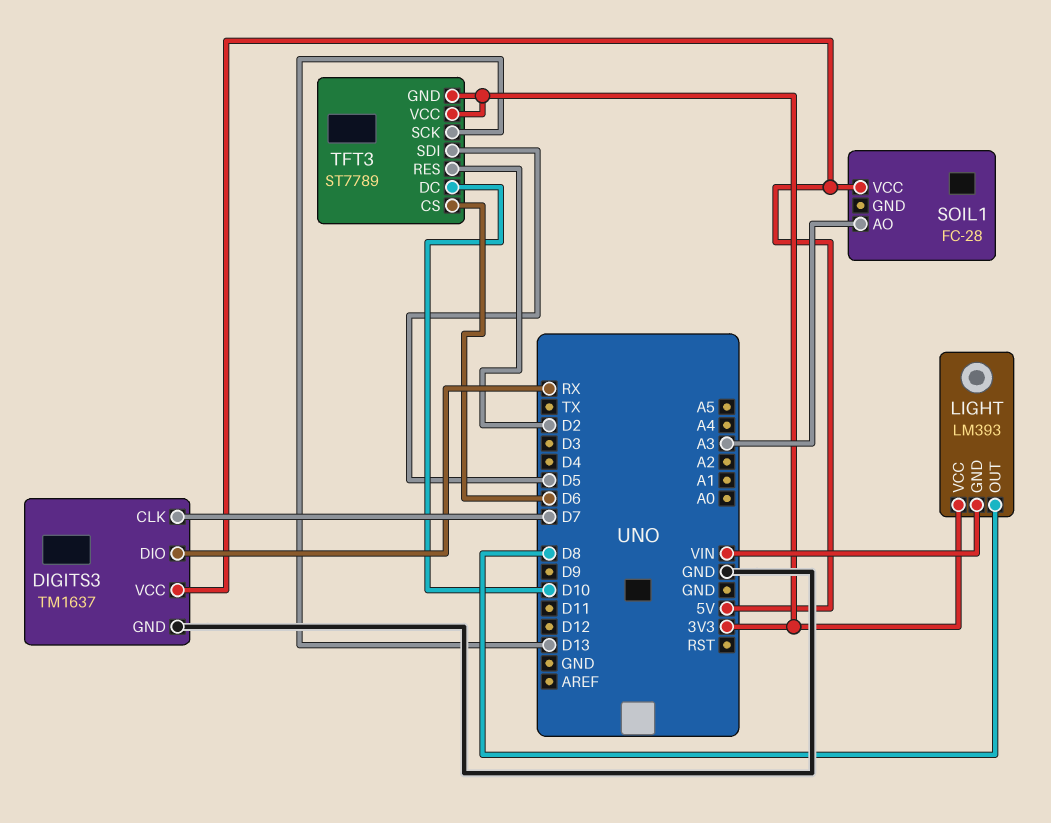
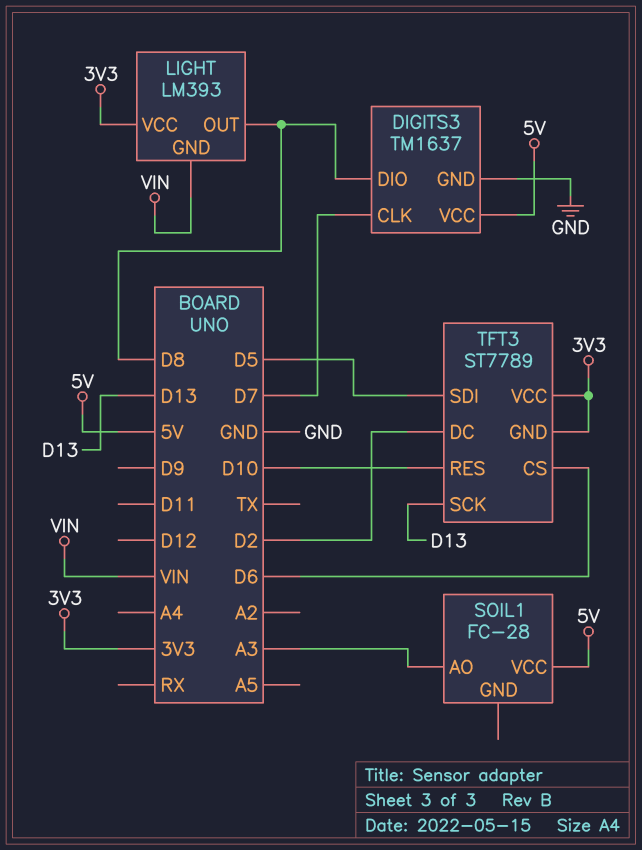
DIGITS3 pin DIO: RX -> D8
TFT3 pin DC: D10 -> D2
TFT3 pin RES: D2 -> D10

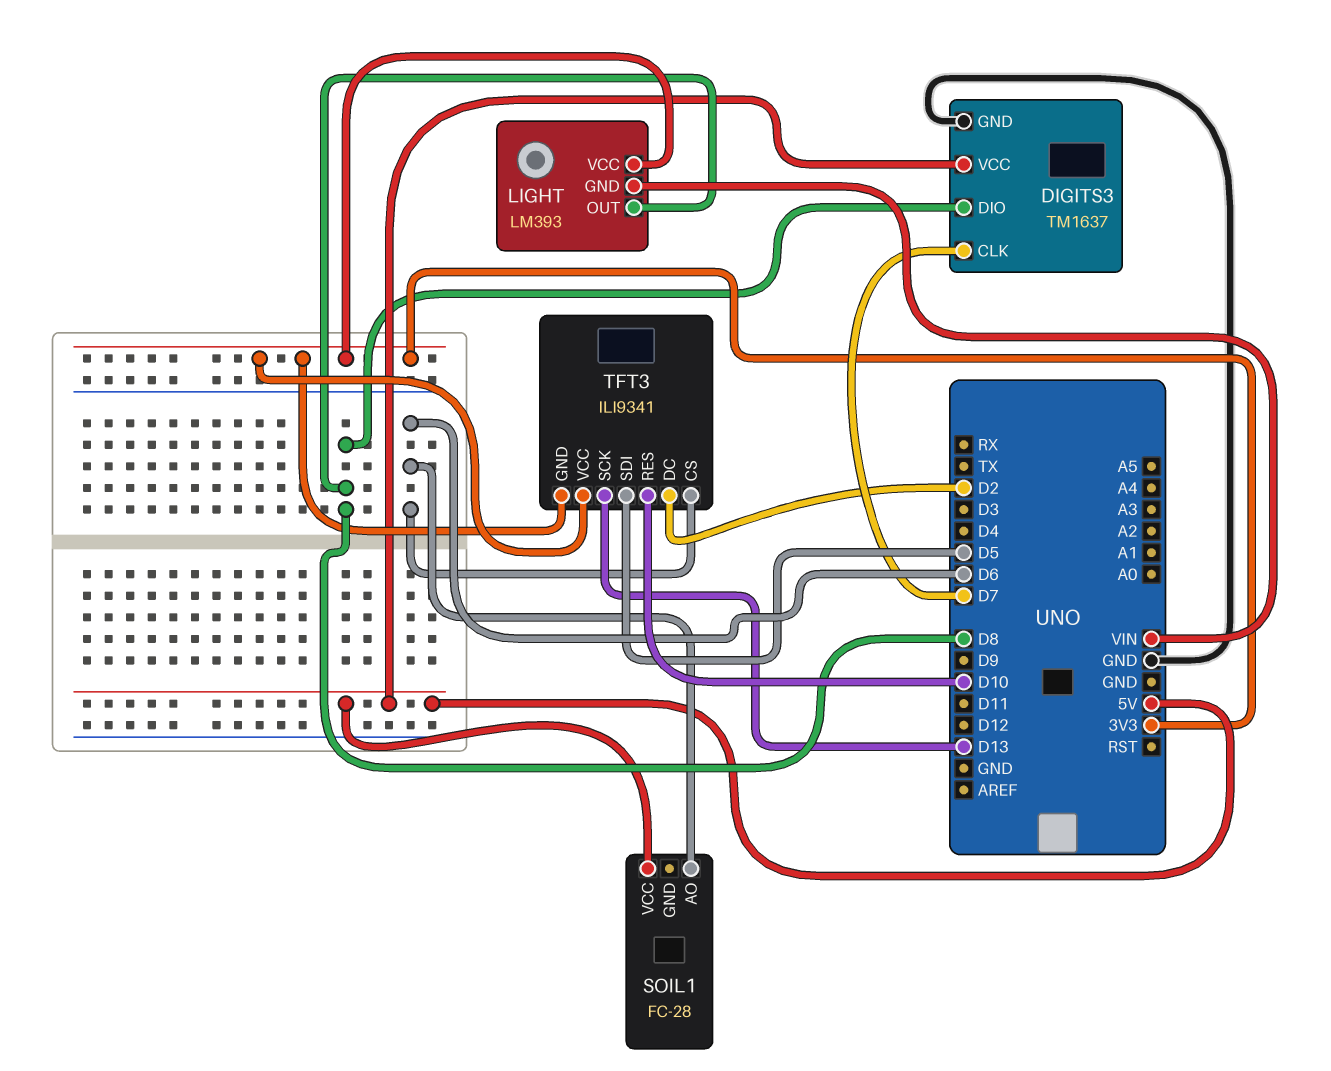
SOIL1 pin AO: A3 -> D6
TFT3: ST7789 -> ILI9341

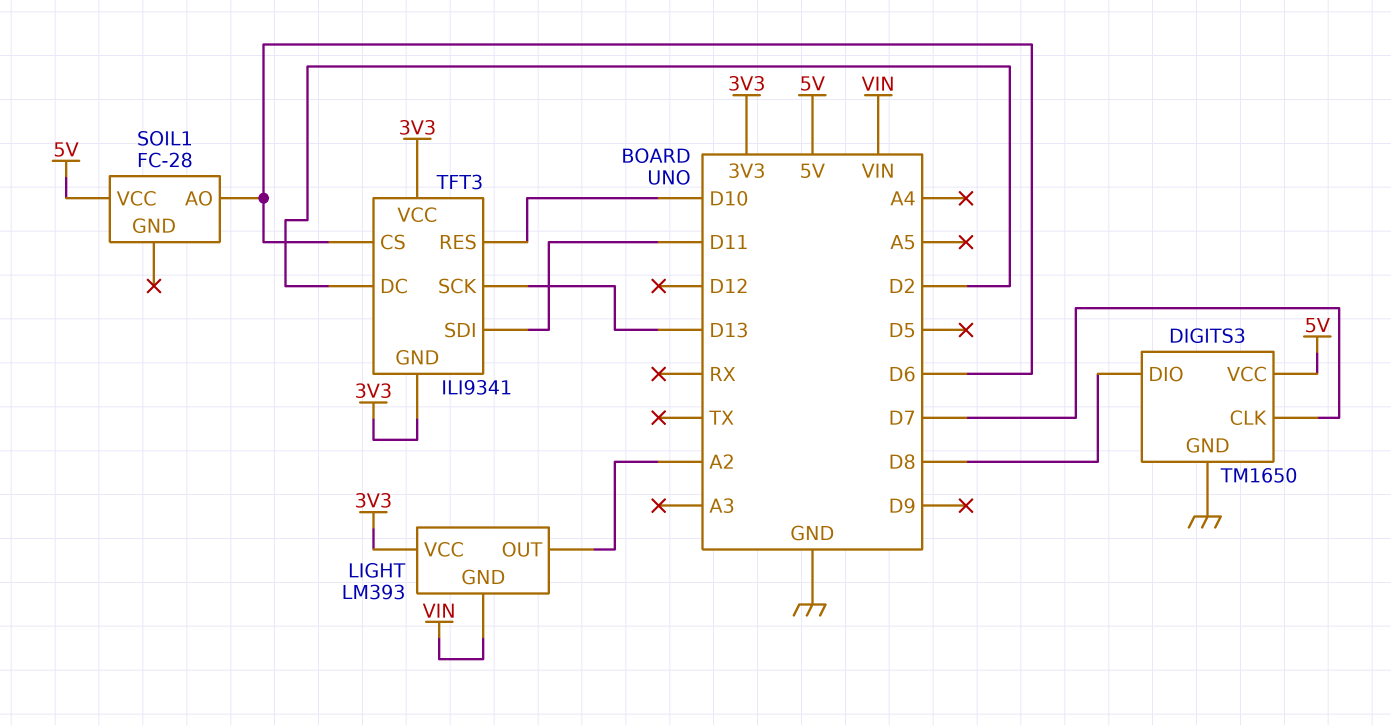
DIGITS3: TM1637 -> TM1650
LIGHT pin OUT: D8 -> A2
TFT3 pin SDI: D5 -> D11

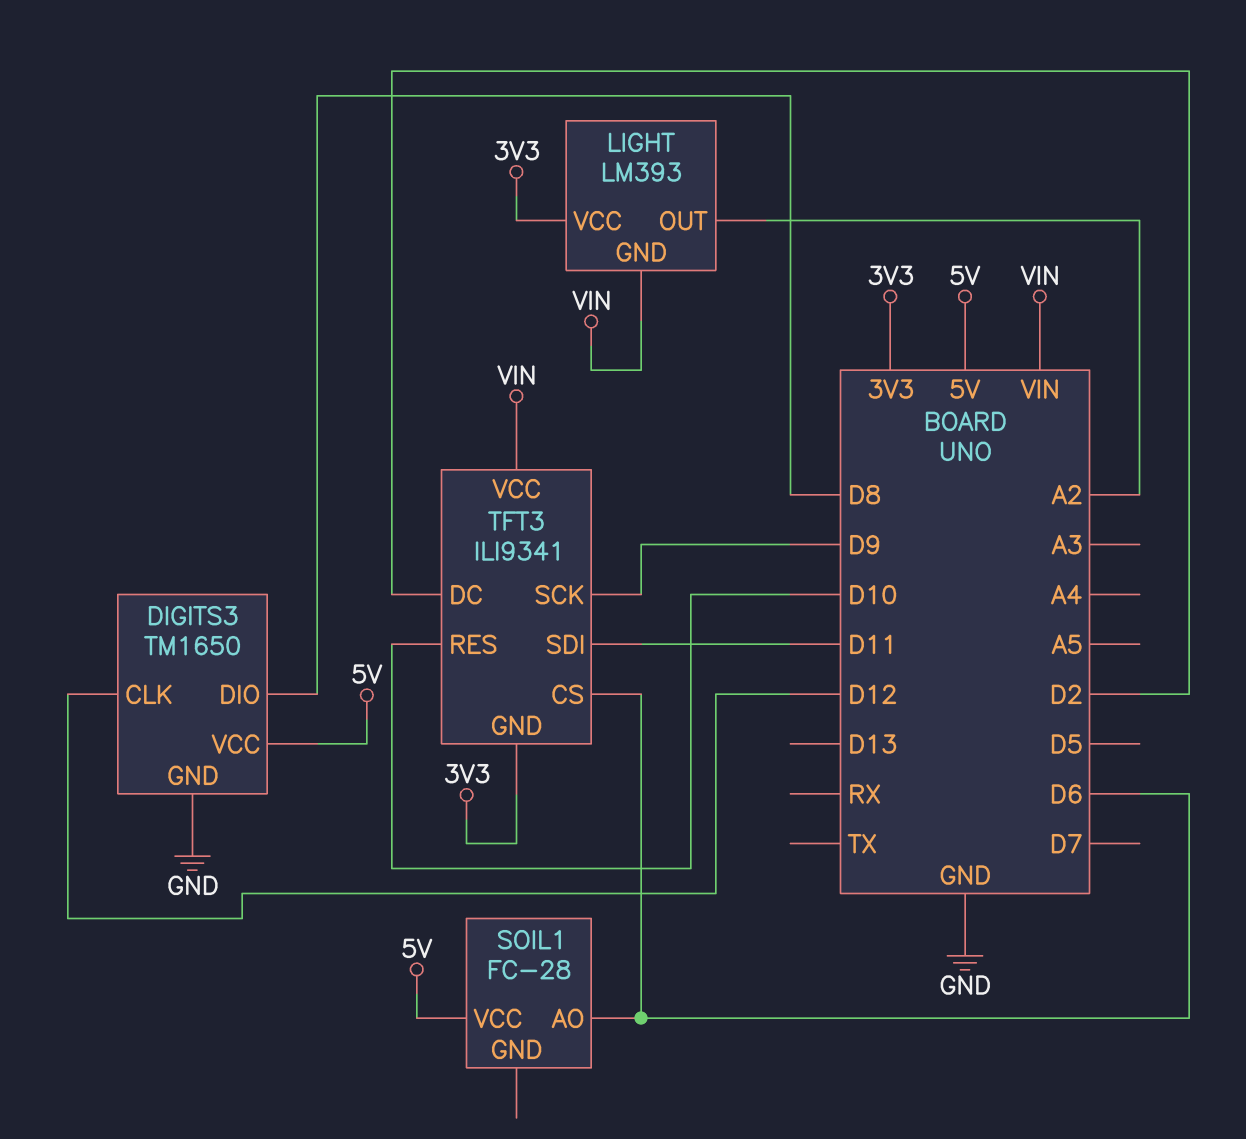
DIGITS3 pin CLK: D7 -> D12
TFT3 pin SCK: D13 -> D9
TFT3 pin VCC: 3V3 -> VIN

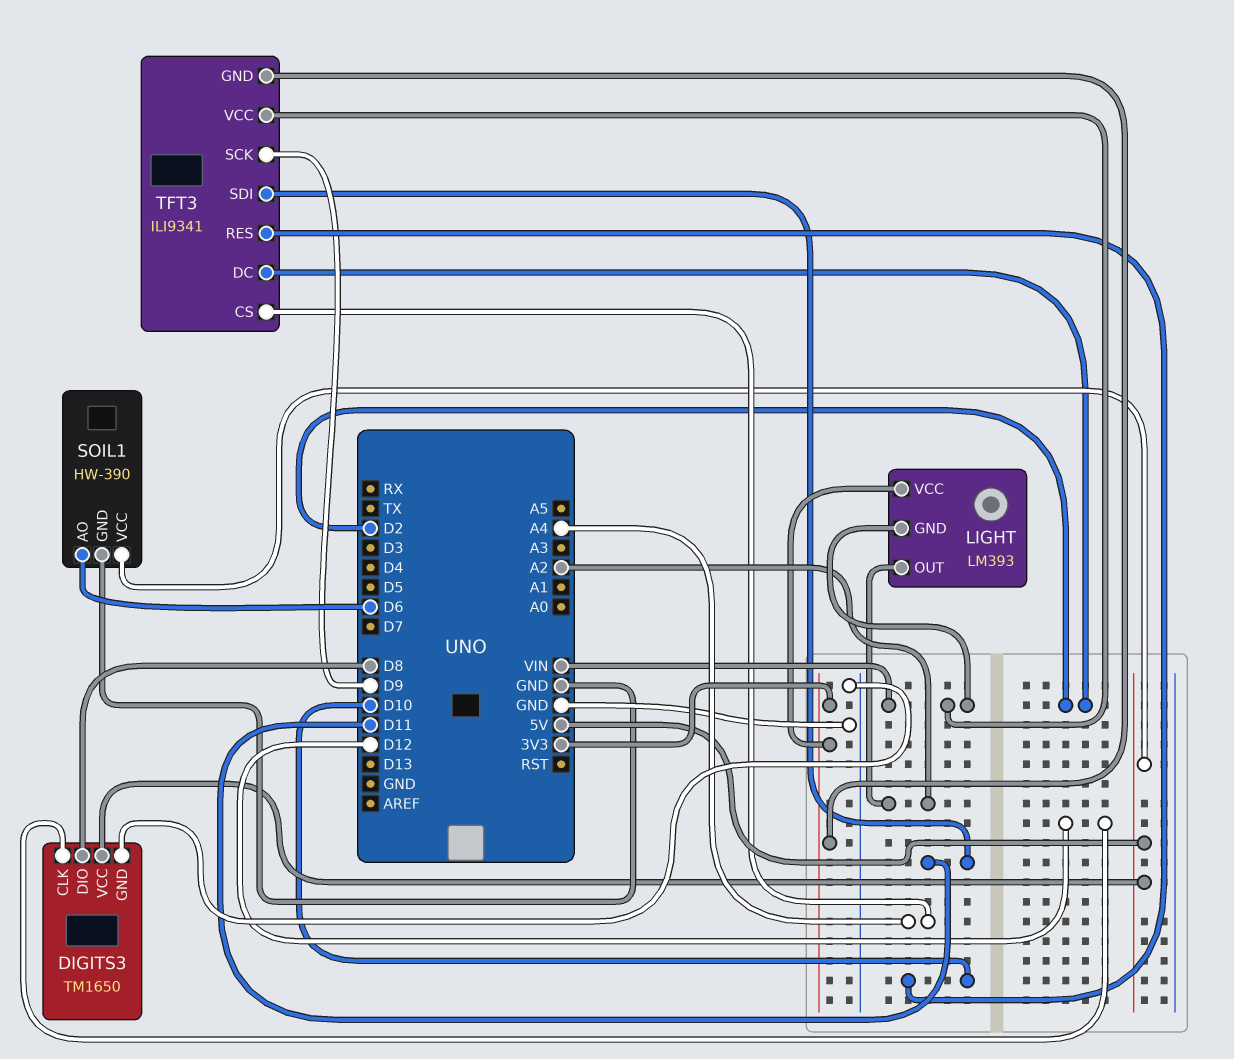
SOIL1: FC-28 -> HW-390
SOIL1 pin GND: none -> GND
TFT3 pin CS: D6 -> A4

